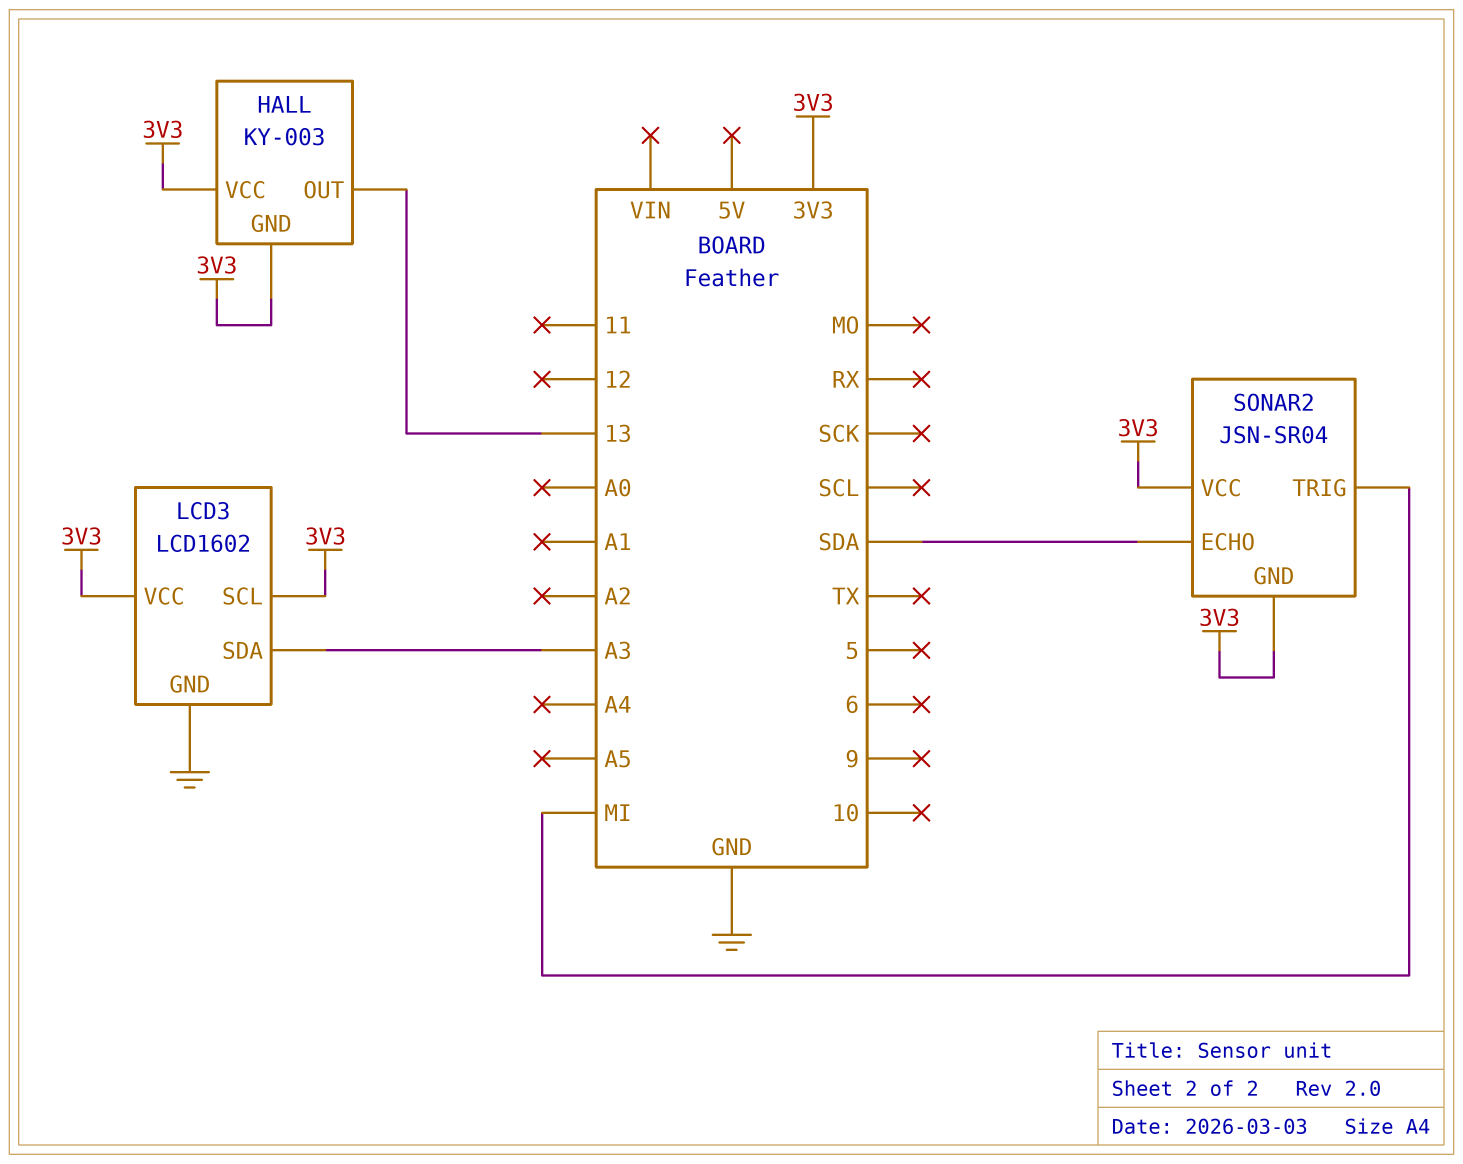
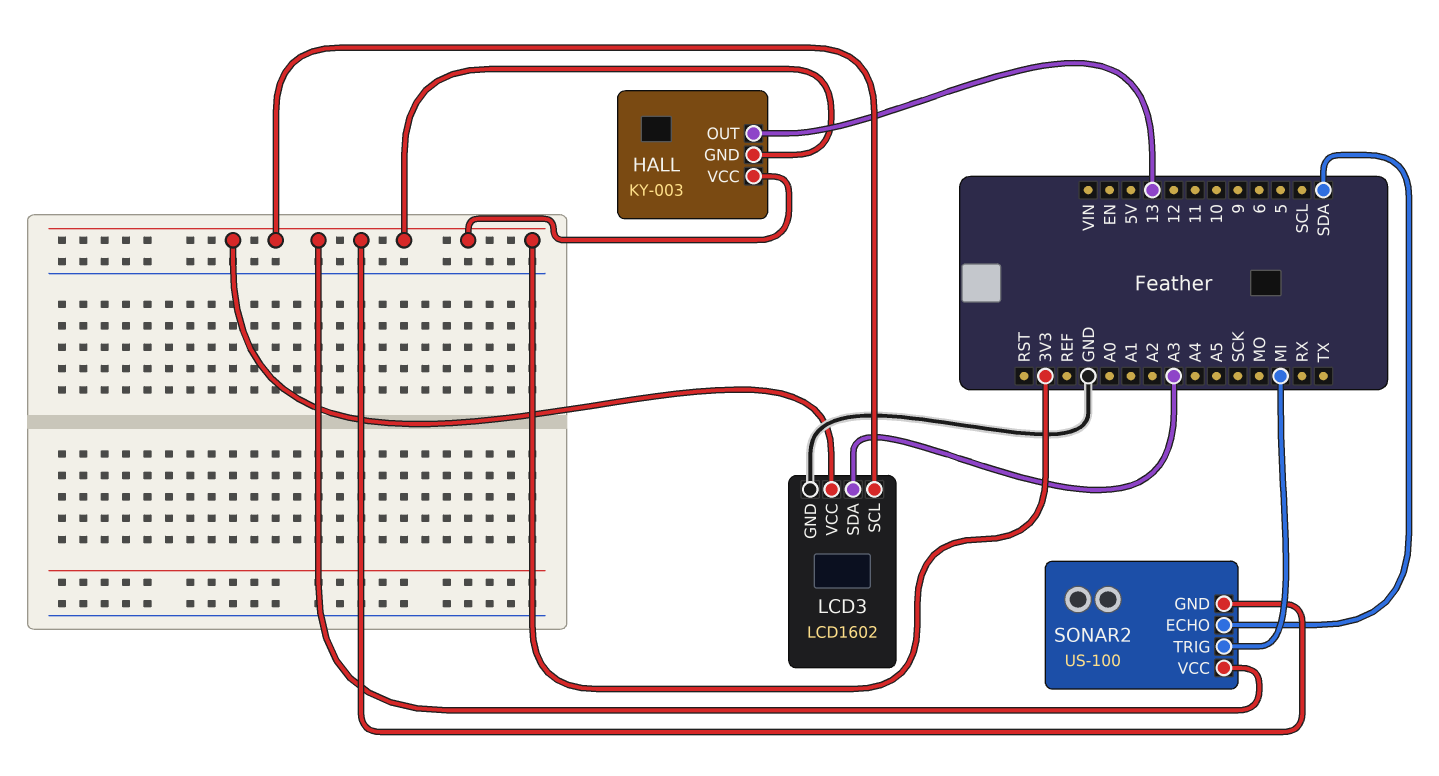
SONAR2: JSN-SR04 -> US-100

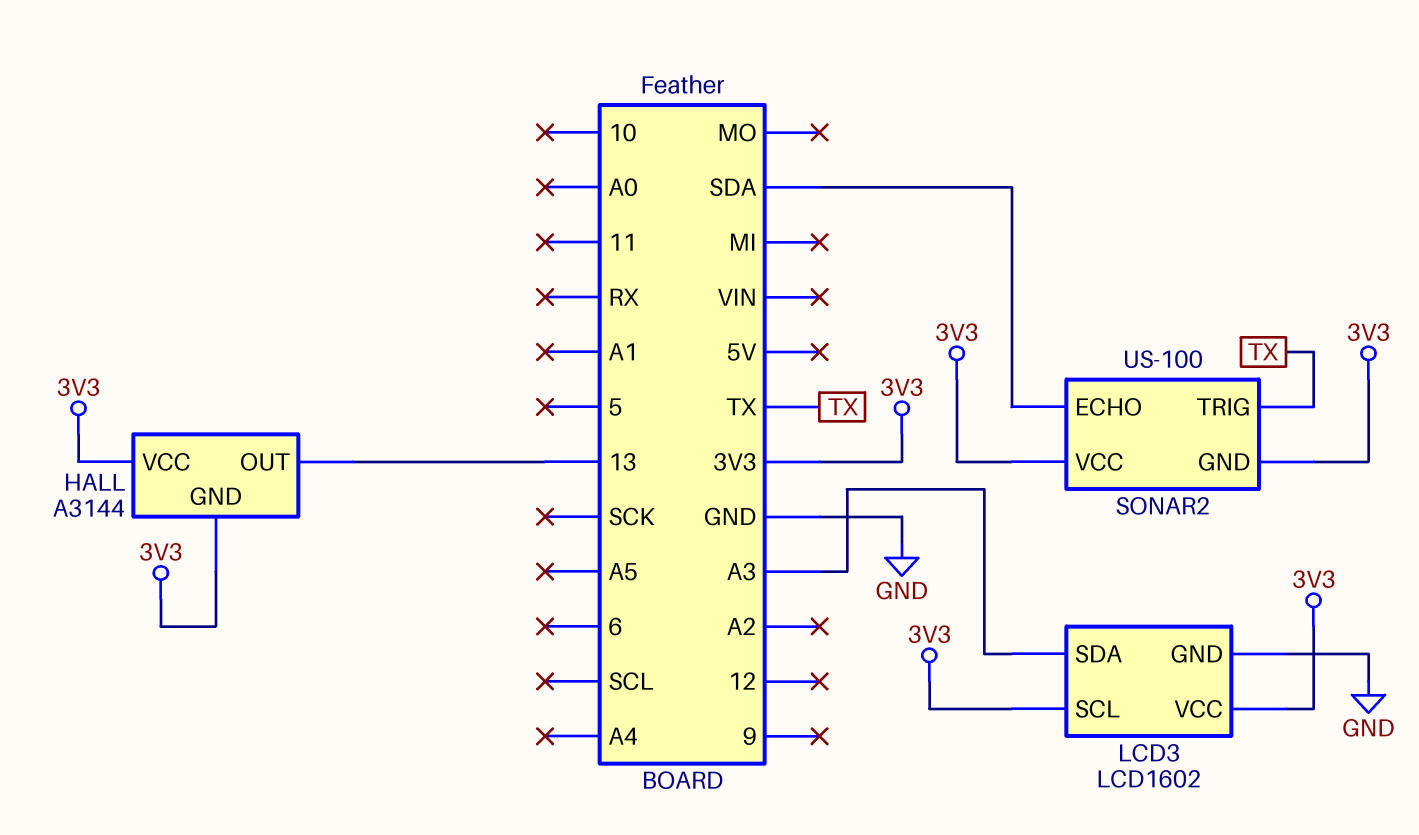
HALL: KY-003 -> A3144
SONAR2 pin TRIG: MI -> TX

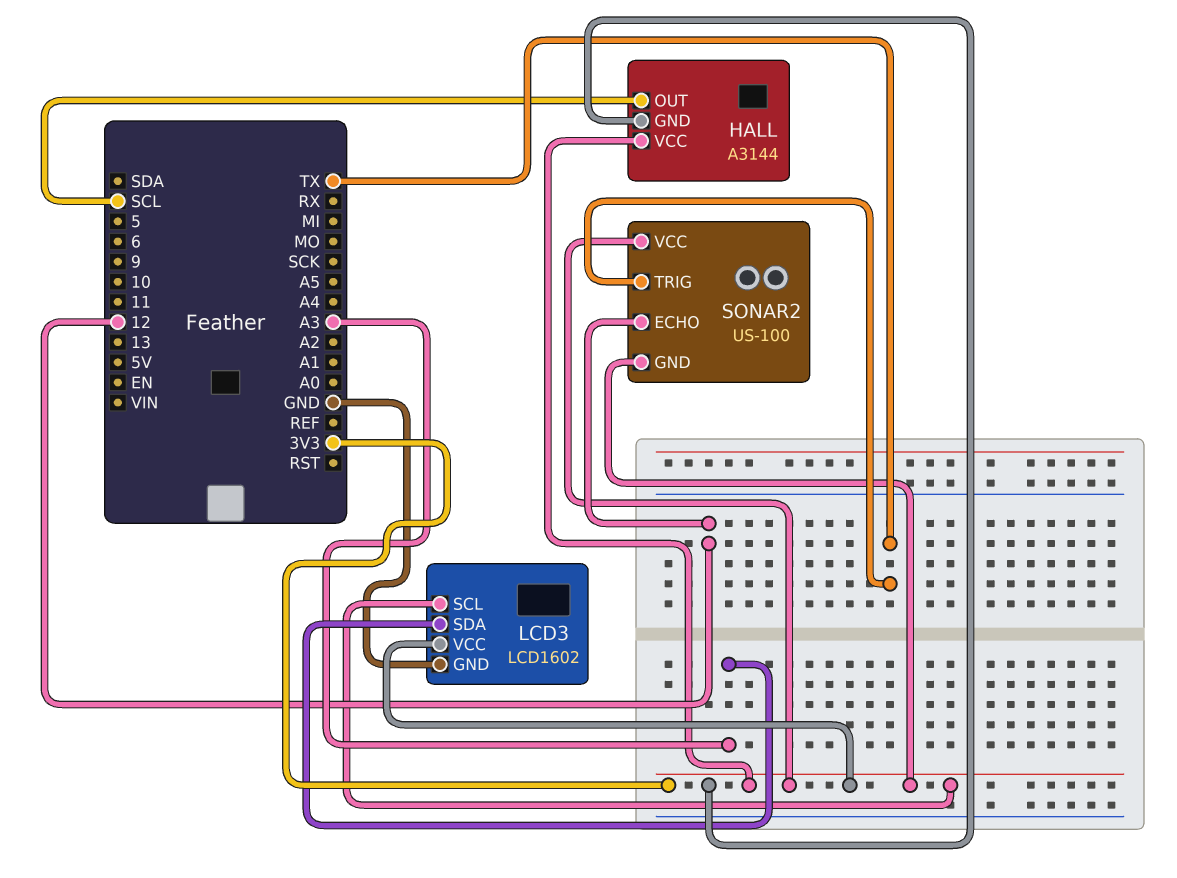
HALL pin OUT: 13 -> SCL
SONAR2 pin ECHO: SDA -> 12

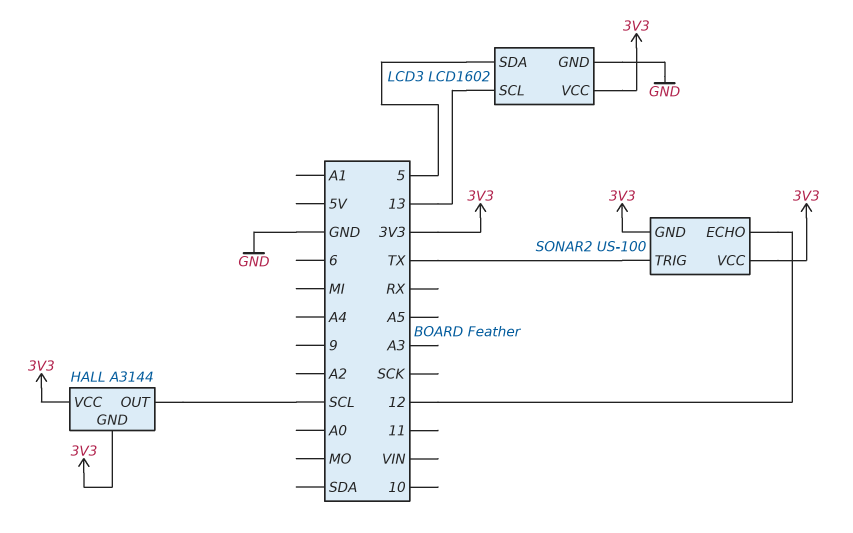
LCD3 pin SCL: 3V3 -> 13
LCD3 pin SDA: A3 -> 5

